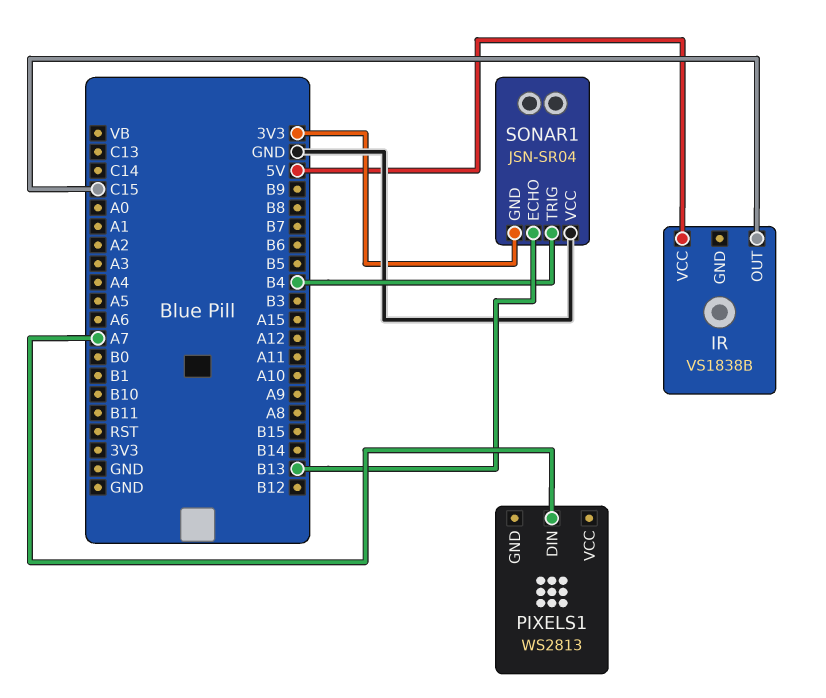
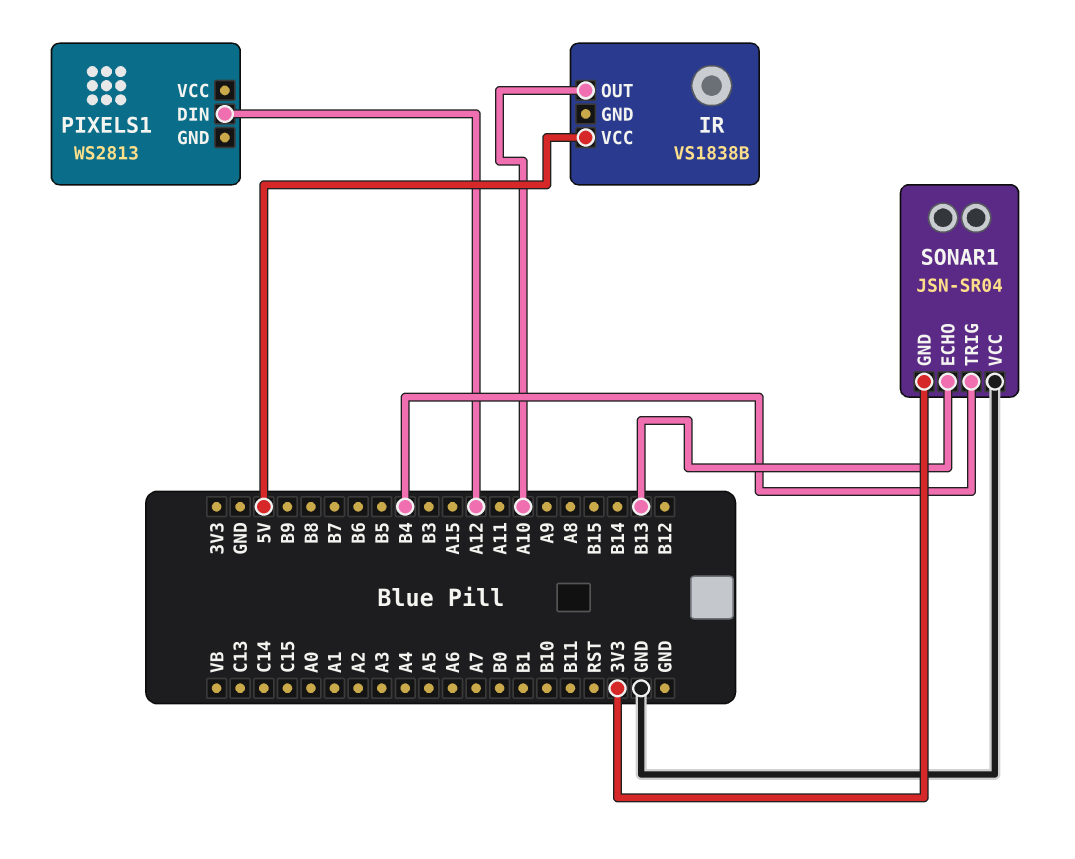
IR pin OUT: C15 -> A10
PIXELS1 pin DIN: A7 -> A12

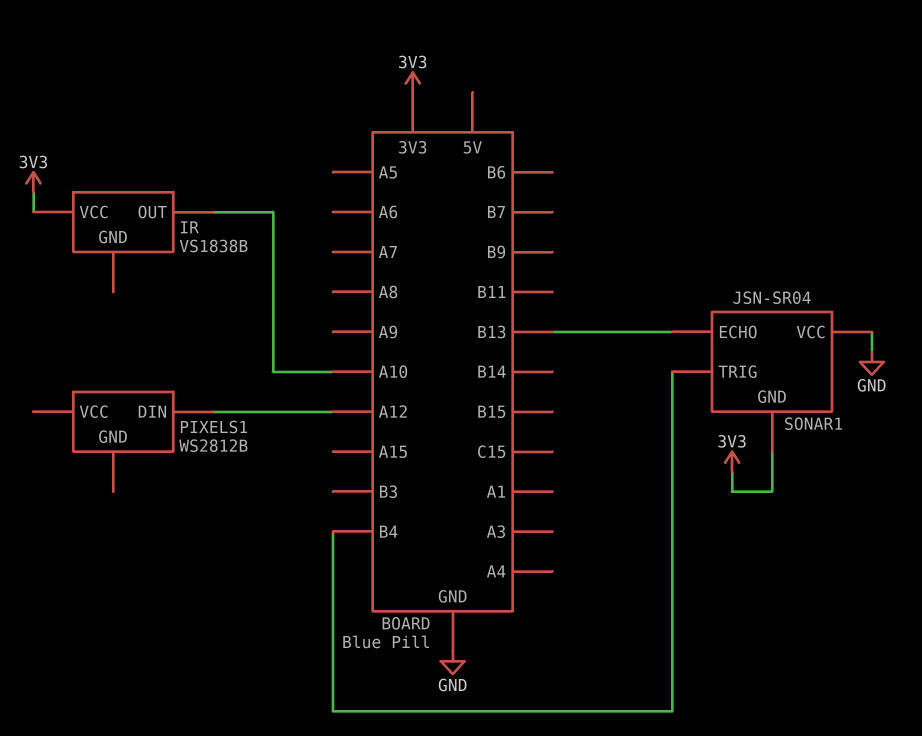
IR pin VCC: 5V -> 3V3
PIXELS1: WS2813 -> WS2812B

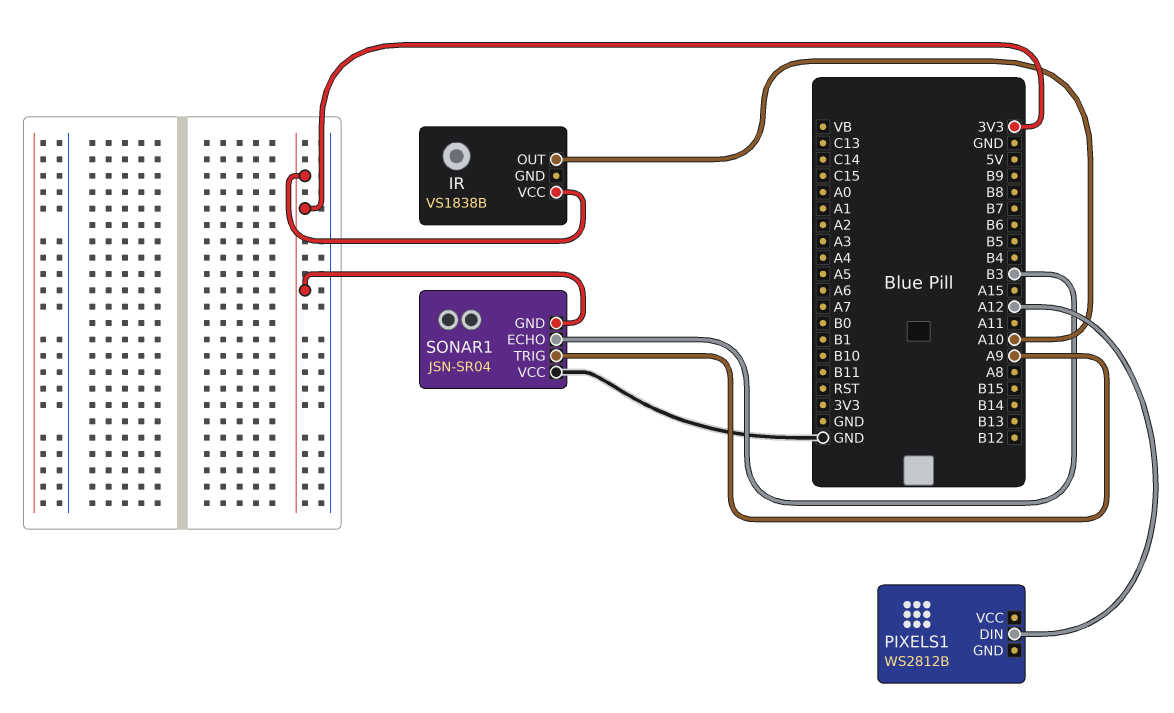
SONAR1 pin ECHO: B13 -> B3
SONAR1 pin TRIG: B4 -> A9

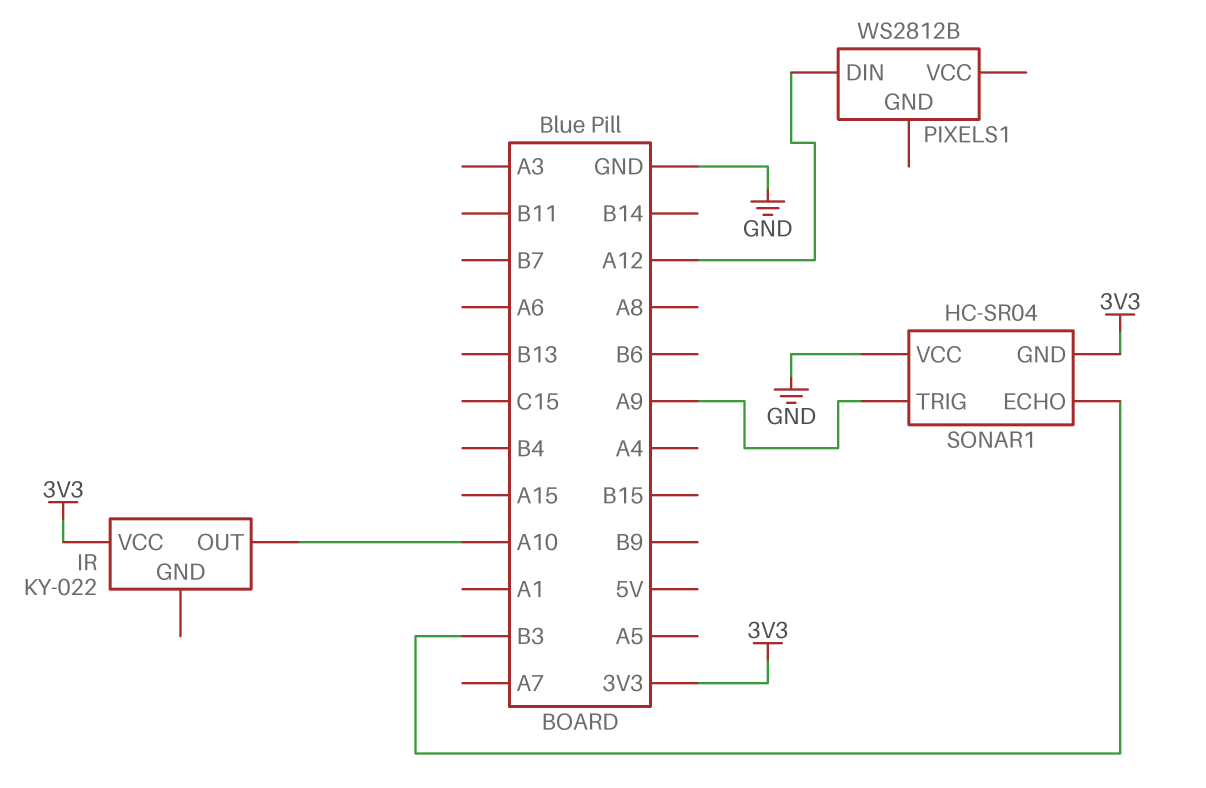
IR: VS1838B -> KY-022
SONAR1: JSN-SR04 -> HC-SR04

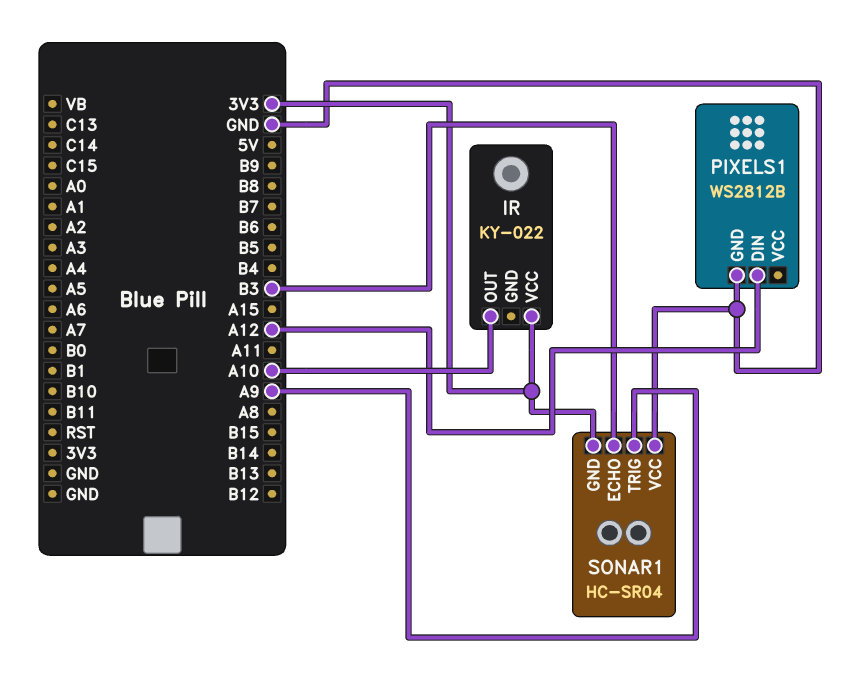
PIXELS1 pin GND: none -> GND

